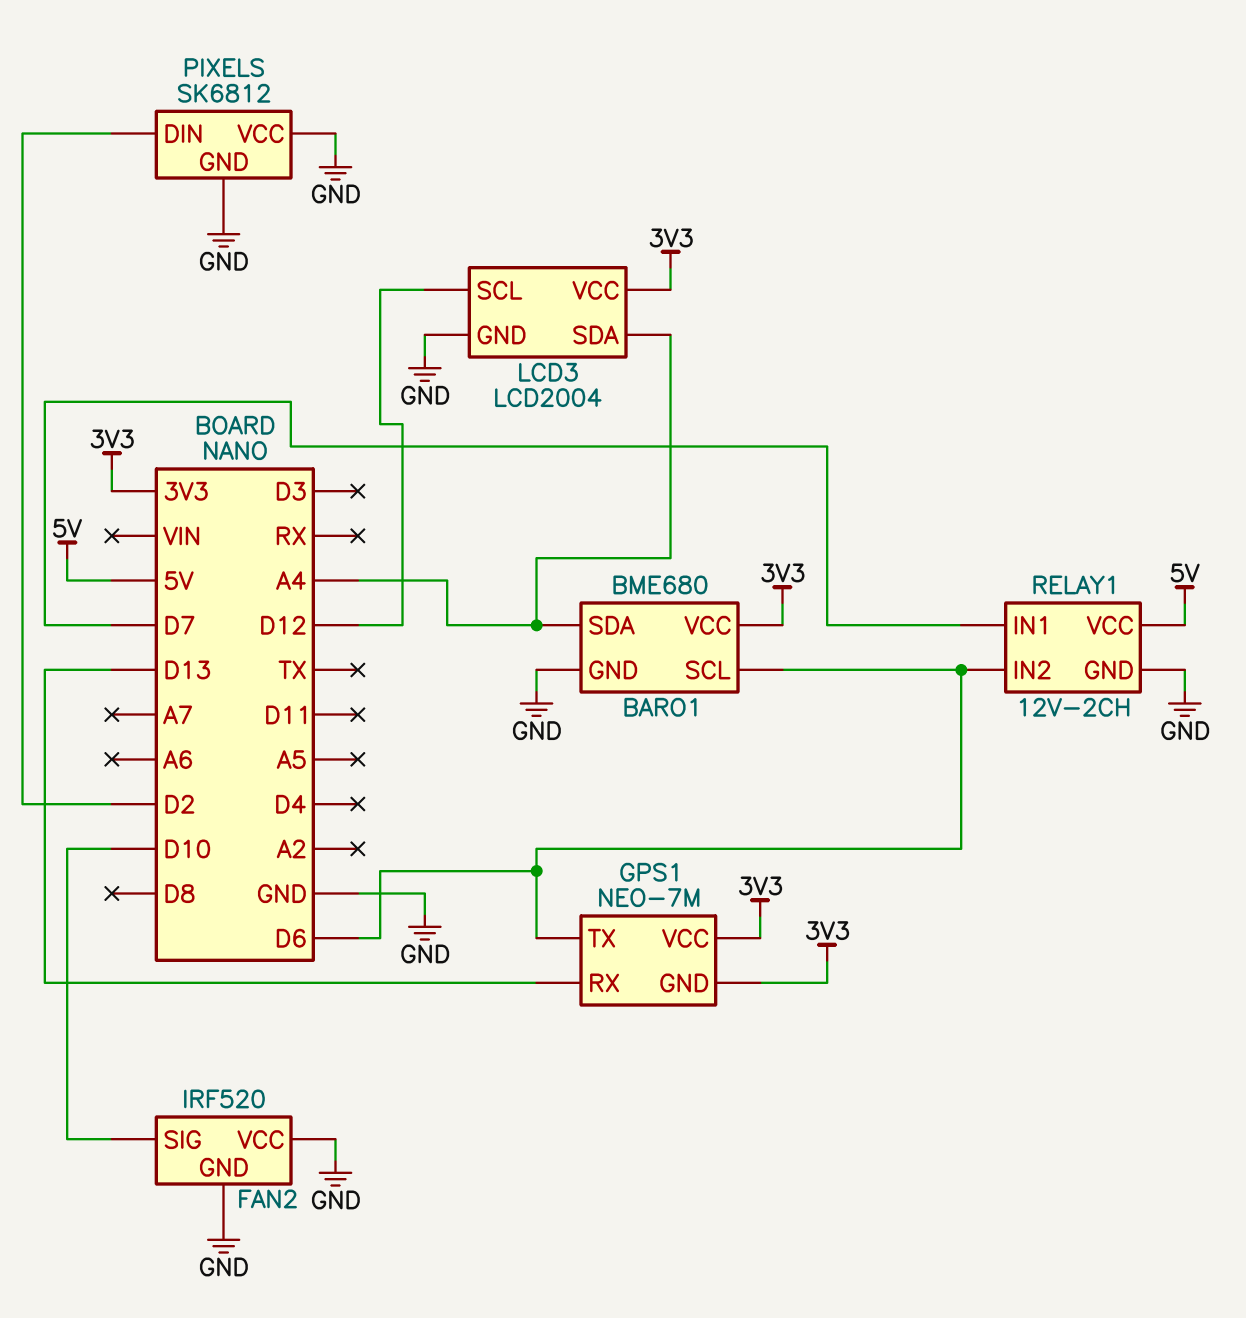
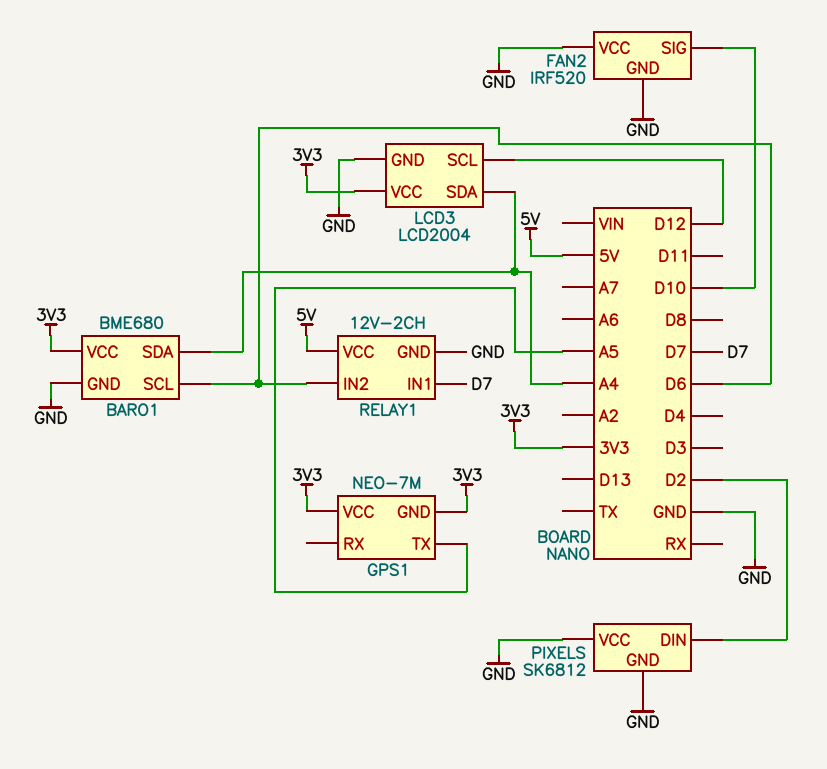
GPS1 pin RX: D13 -> none
GPS1 pin TX: D6 -> A5

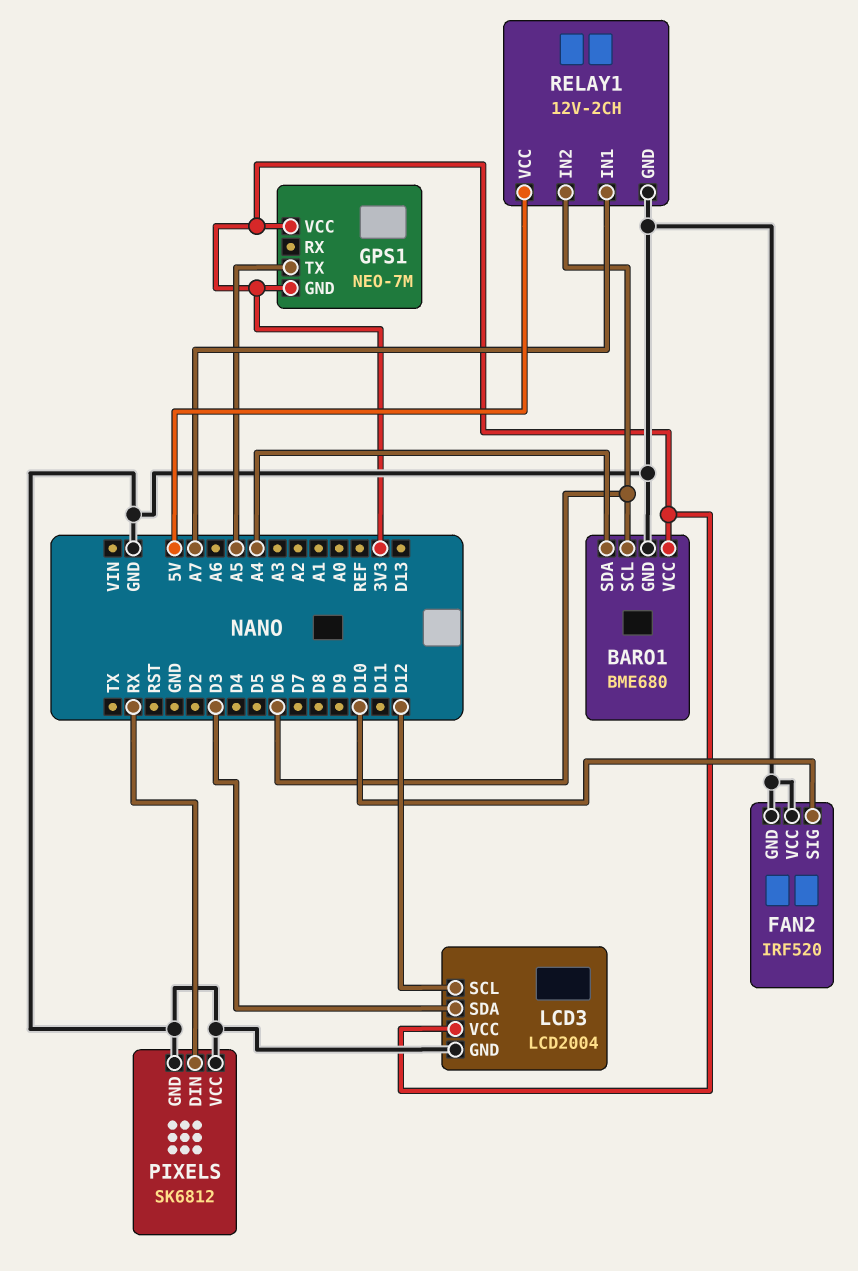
LCD3 pin SDA: A4 -> D3
PIXELS pin DIN: D2 -> RX
RELAY1 pin IN1: D7 -> A7

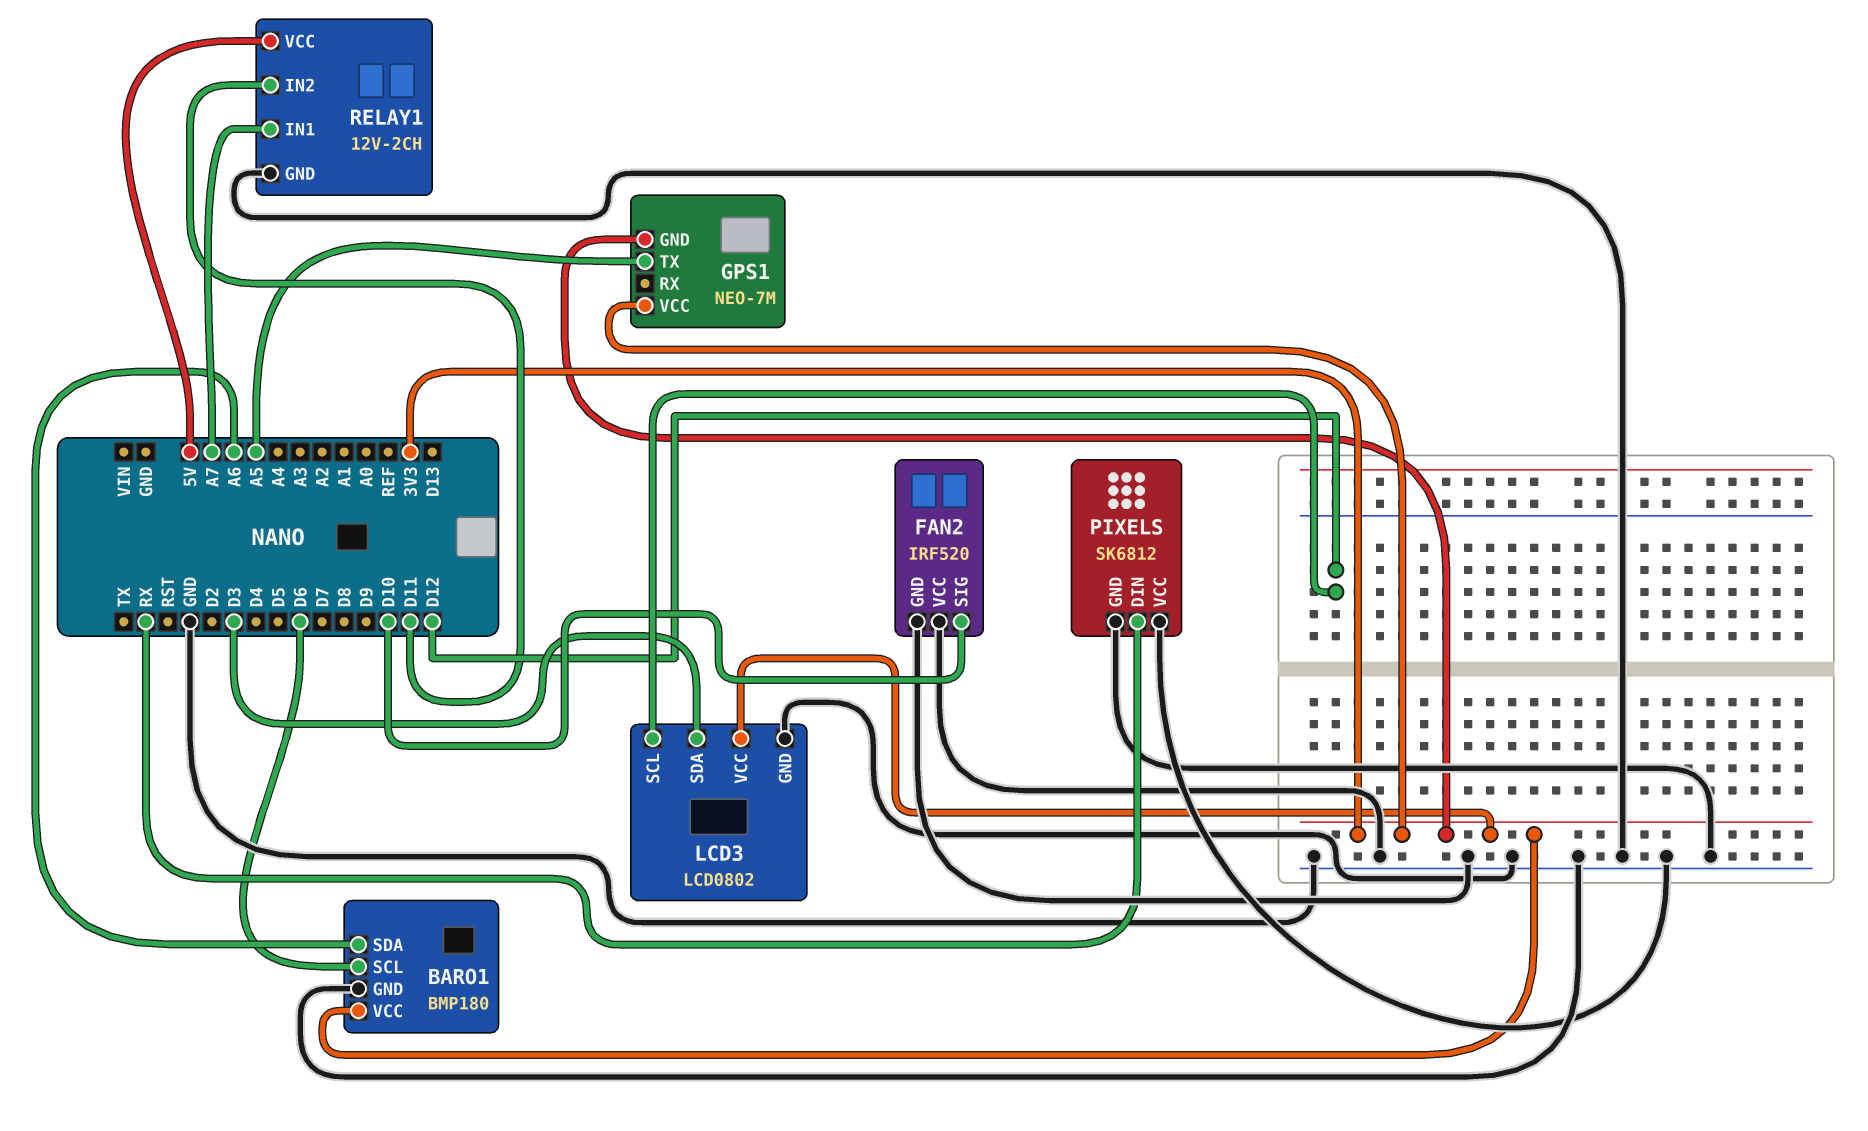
BARO1: BME680 -> BMP180
BARO1 pin SDA: A4 -> A6
LCD3: LCD2004 -> LCD0802
RELAY1 pin IN2: D6 -> D11

